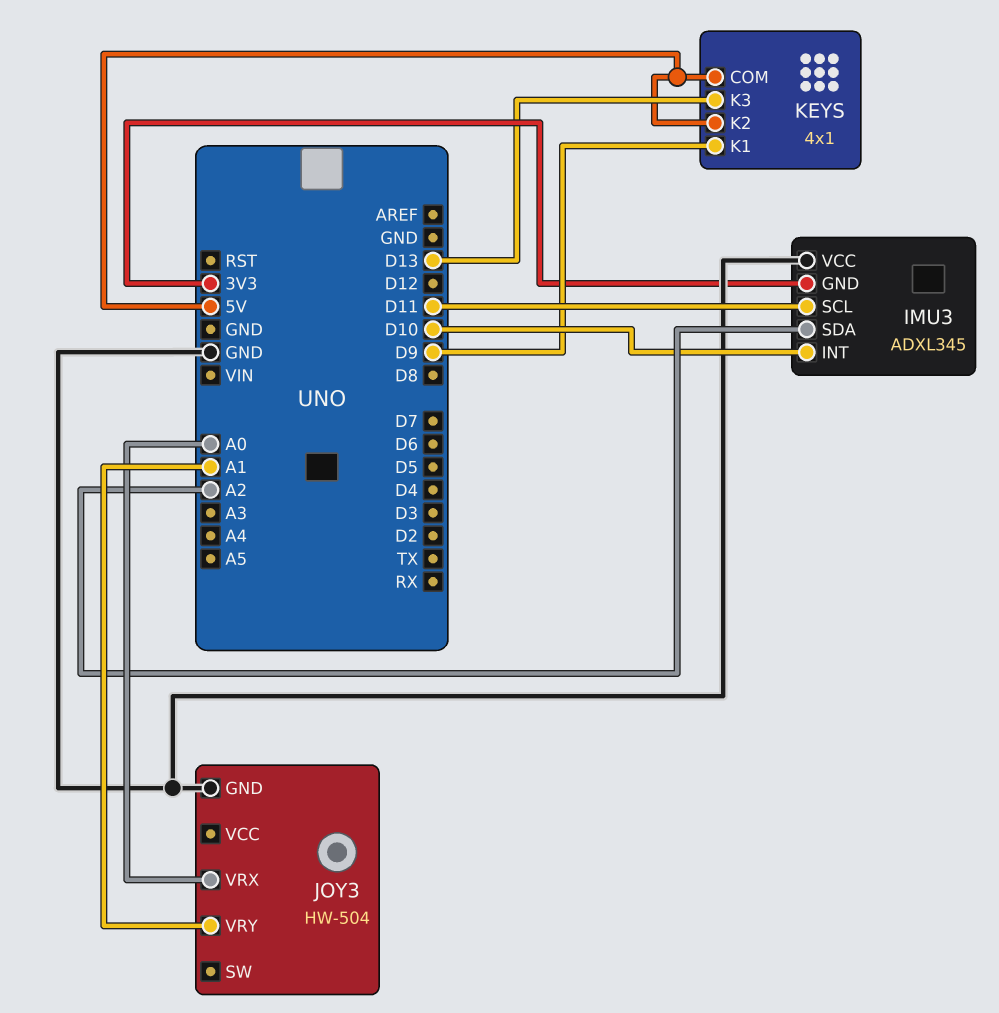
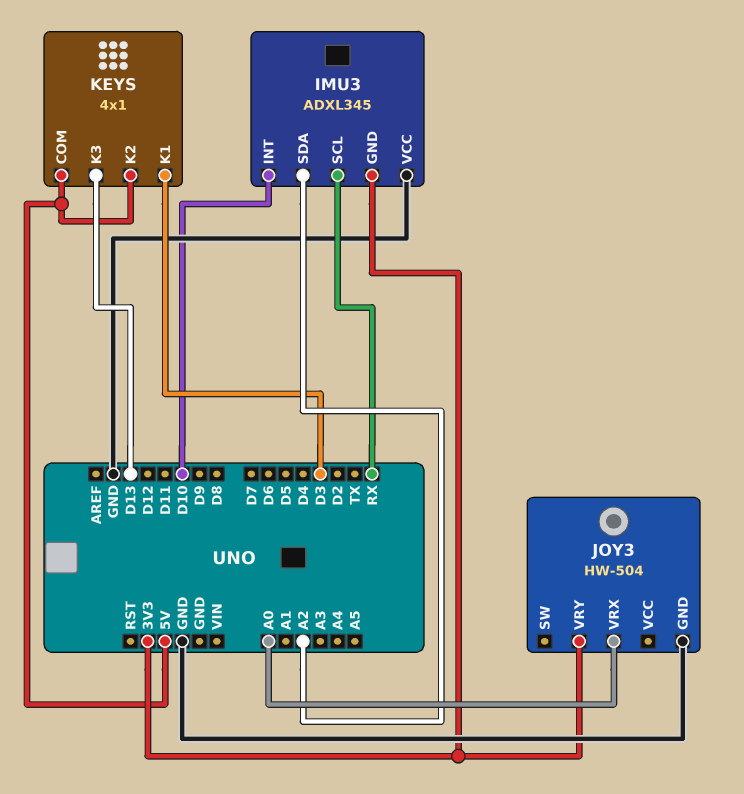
IMU3 pin SCL: D11 -> RX
JOY3 pin VRY: A1 -> 3V3
KEYS pin K1: D9 -> D3

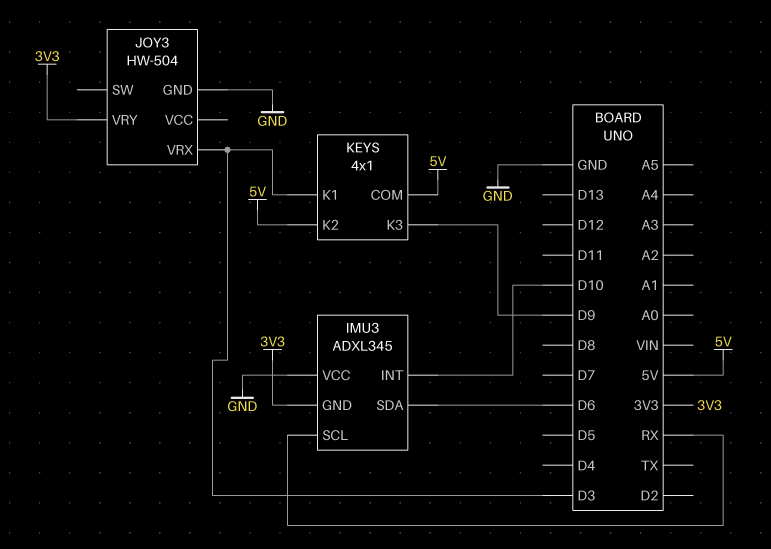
IMU3 pin SDA: A2 -> D6
JOY3 pin VRX: A0 -> D3
KEYS pin K3: D13 -> D9

